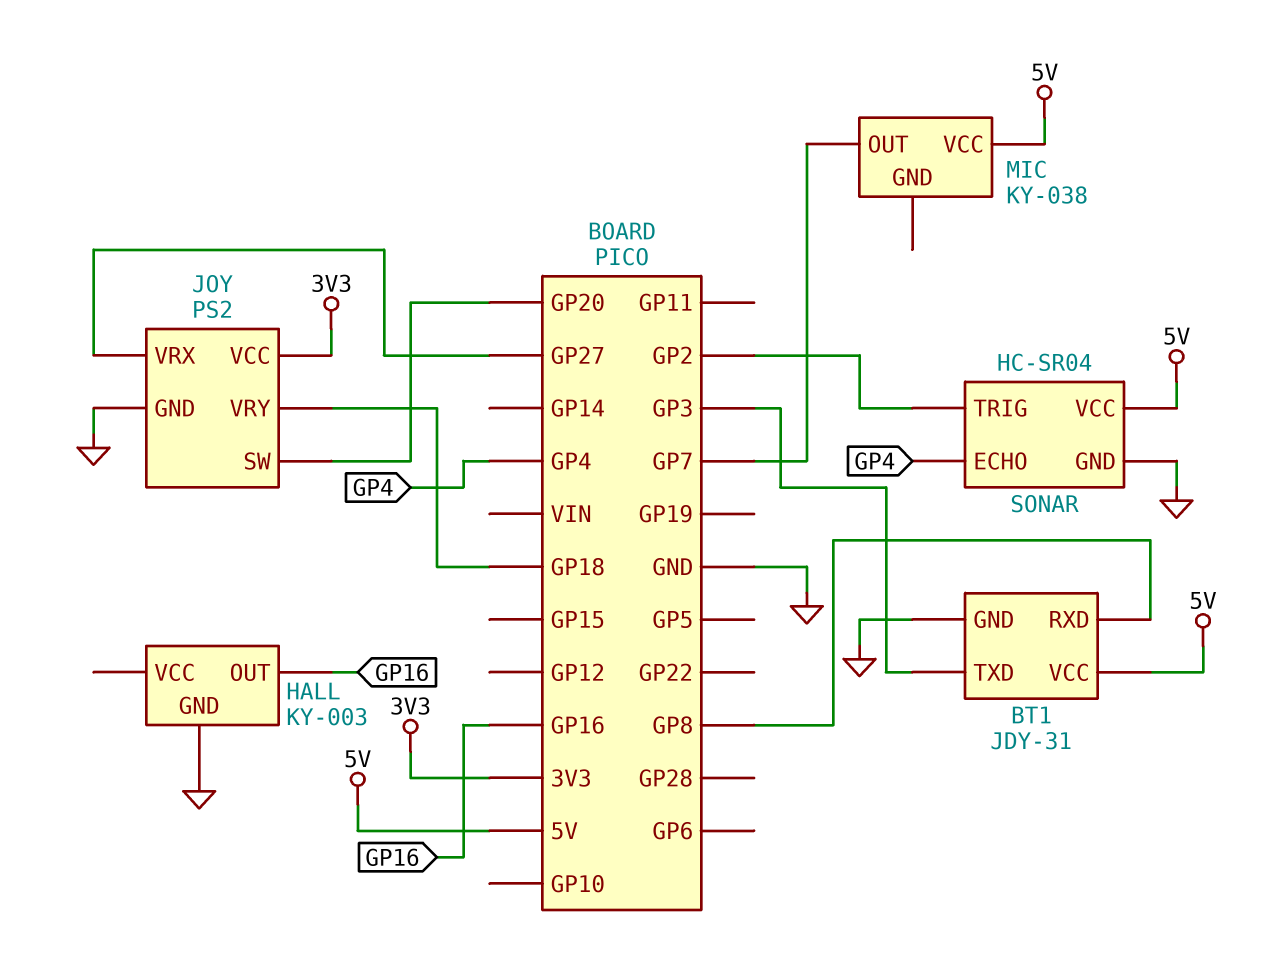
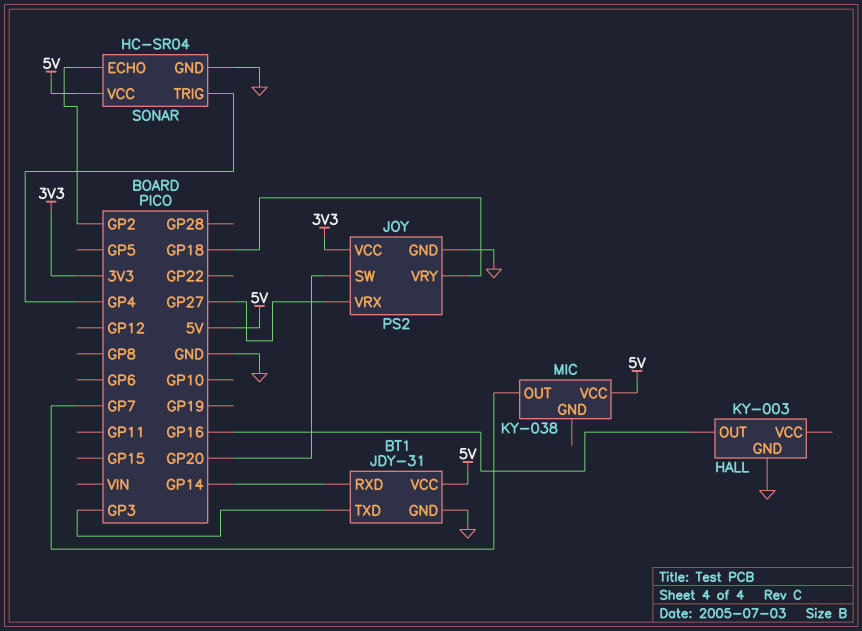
BT1 pin RXD: GP8 -> GP14
SONAR pin ECHO: GP4 -> GP2
SONAR pin TRIG: GP2 -> GP4

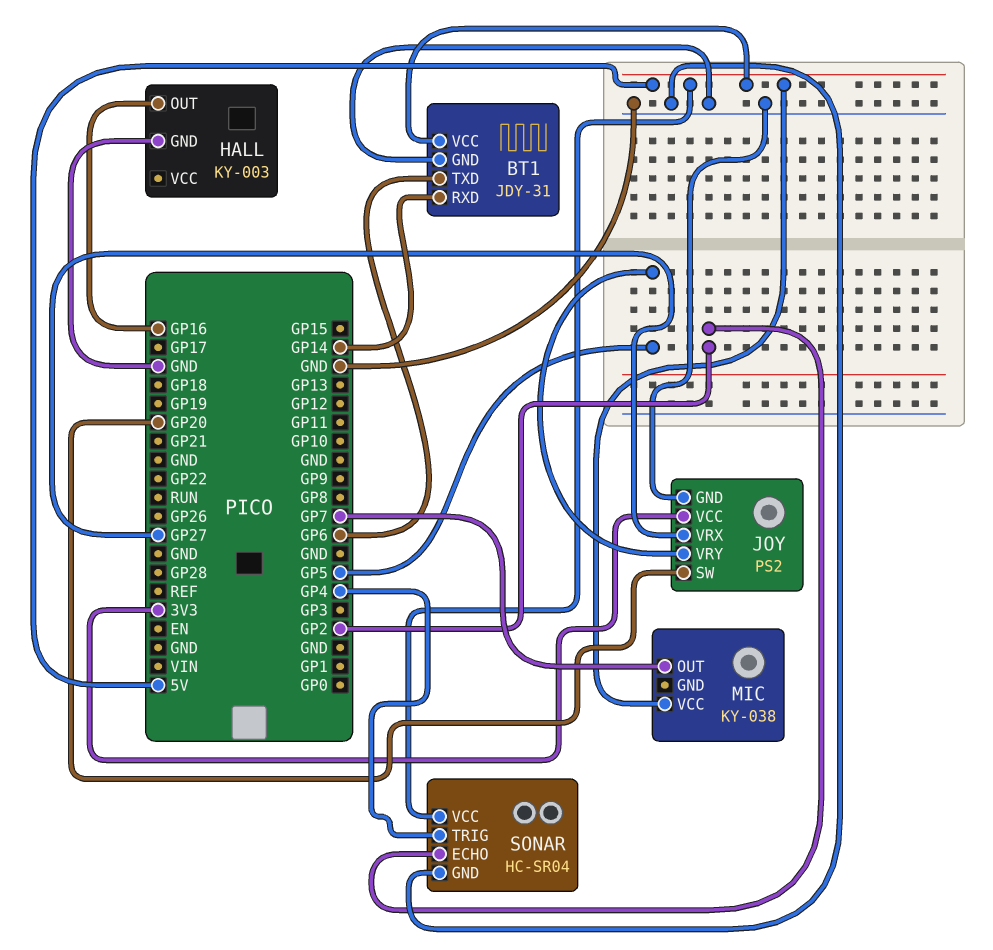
BT1 pin TXD: GP3 -> GP6
JOY pin VRY: GP18 -> GP5

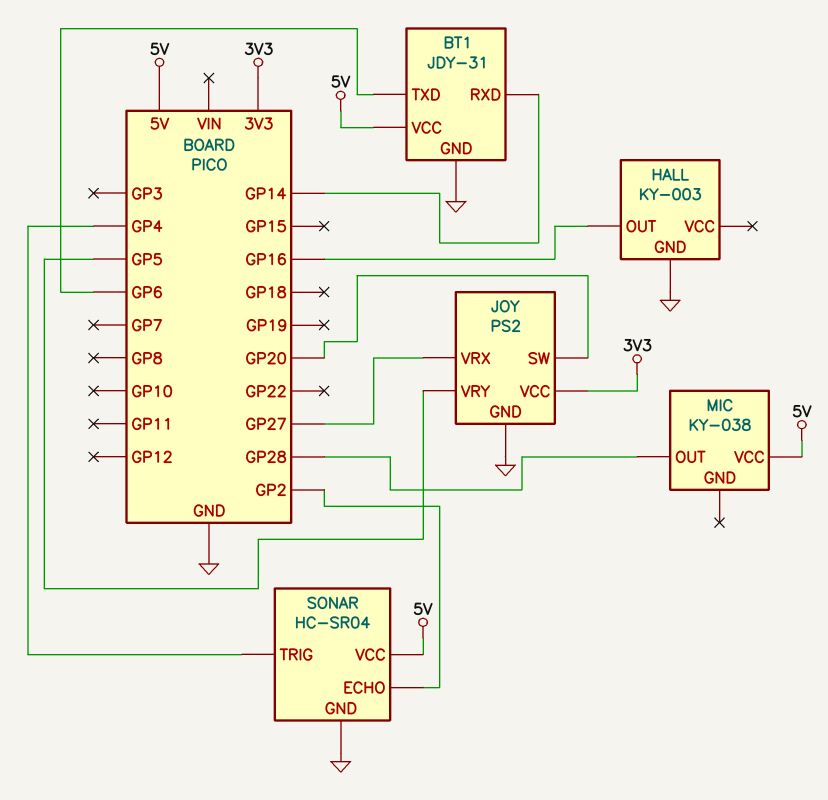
MIC pin OUT: GP7 -> GP28

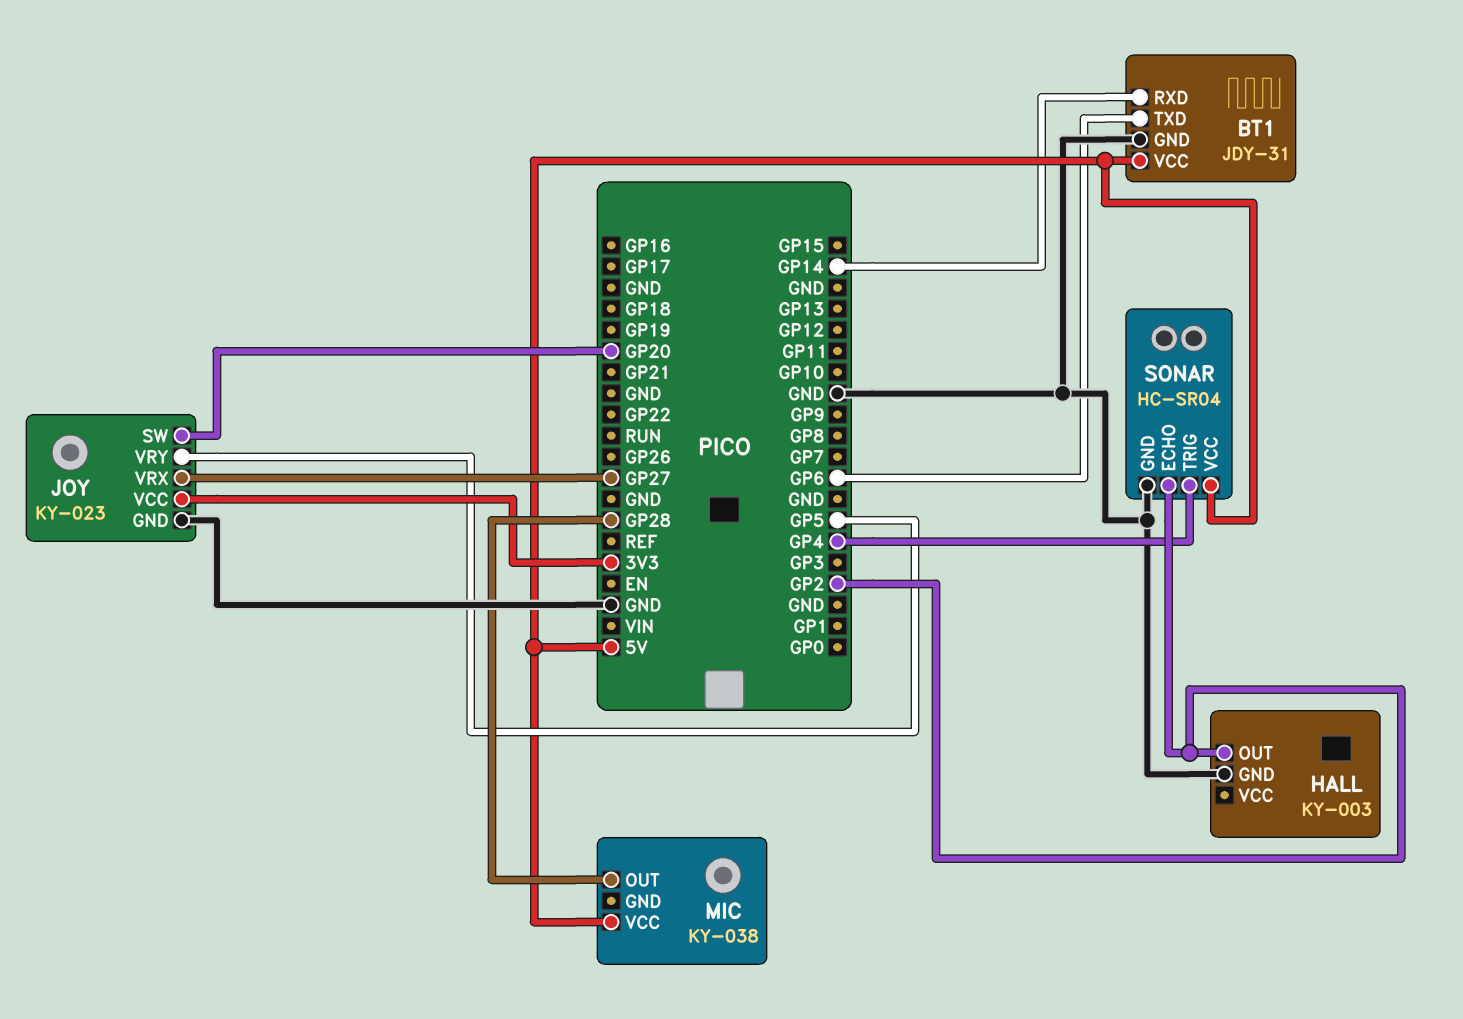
HALL pin OUT: GP16 -> GP2
JOY: PS2 -> KY-023

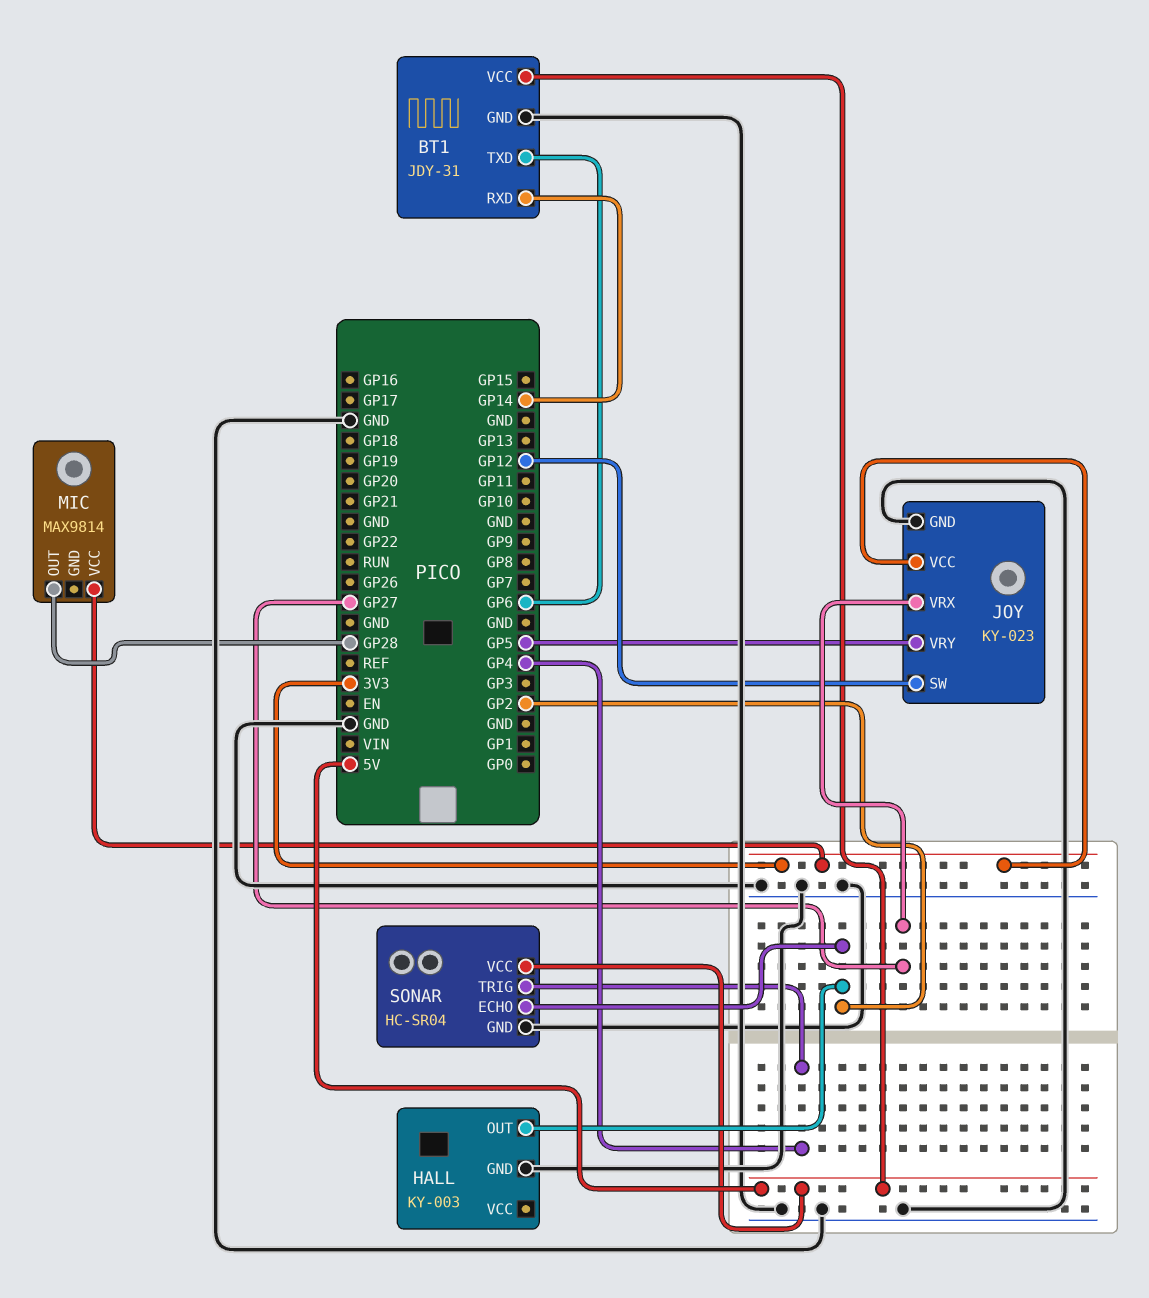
JOY pin SW: GP20 -> GP12
MIC: KY-038 -> MAX9814
MIC pin VCC: 5V -> 3V3

